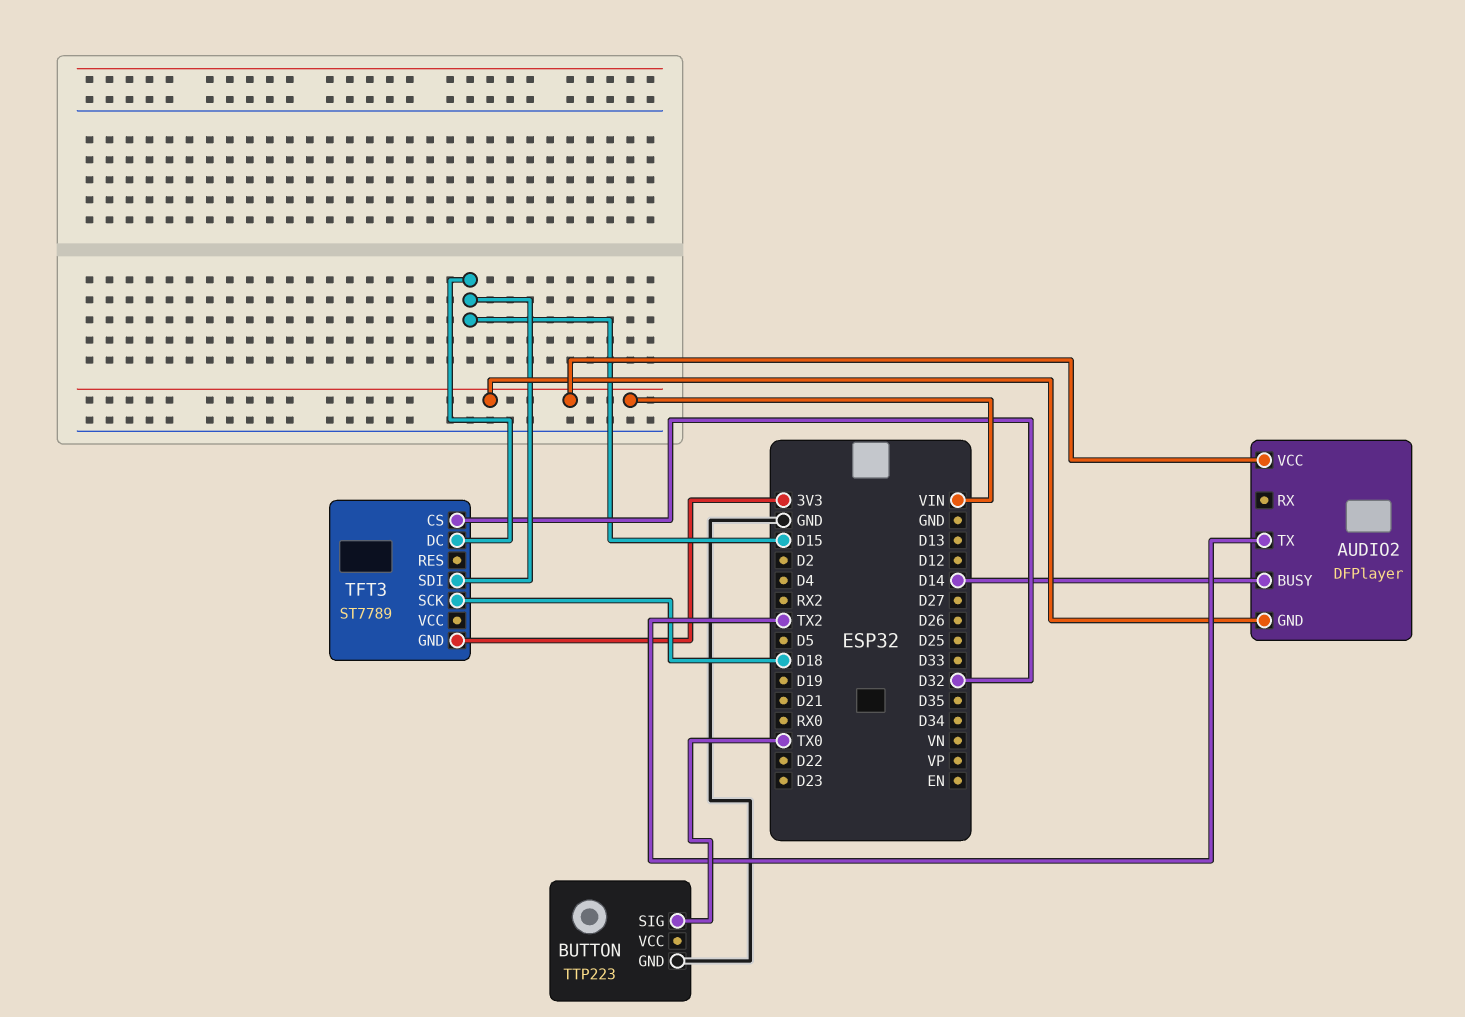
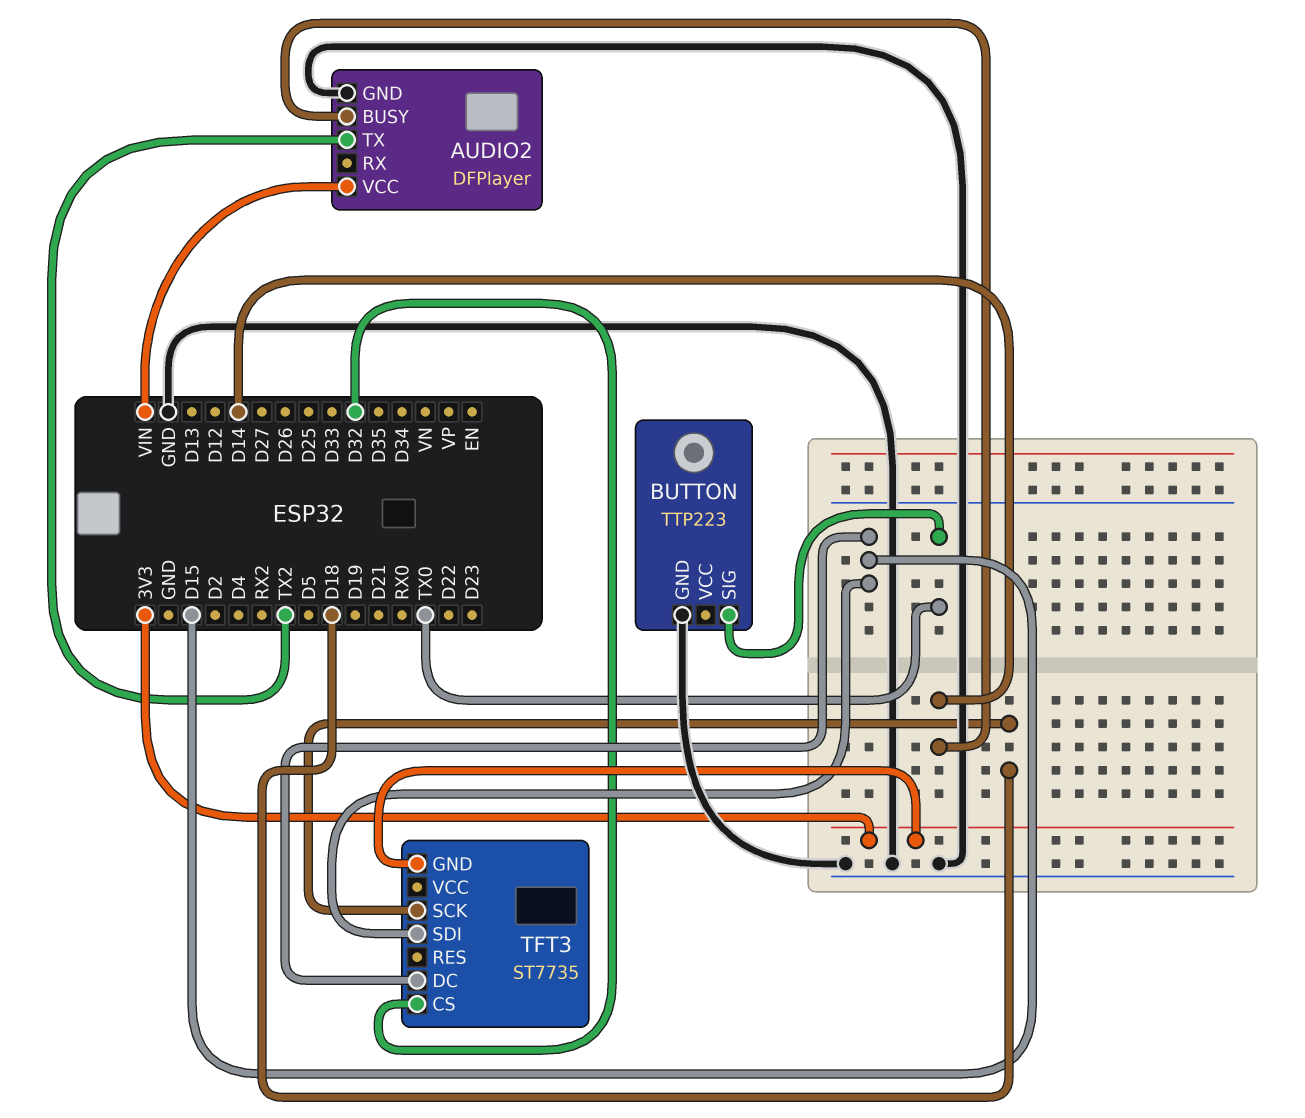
AUDIO2 pin GND: VIN -> GND
TFT3: ST7789 -> ST7735

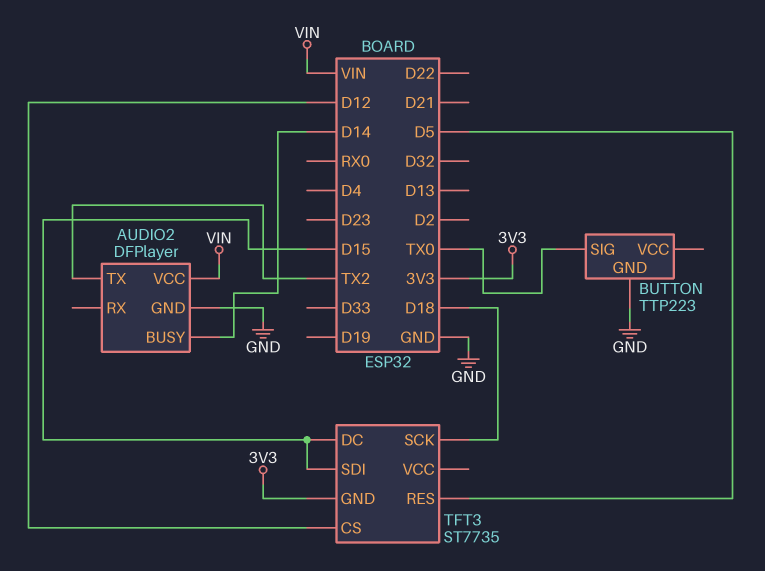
TFT3 pin CS: D32 -> D12
TFT3 pin RES: none -> D5

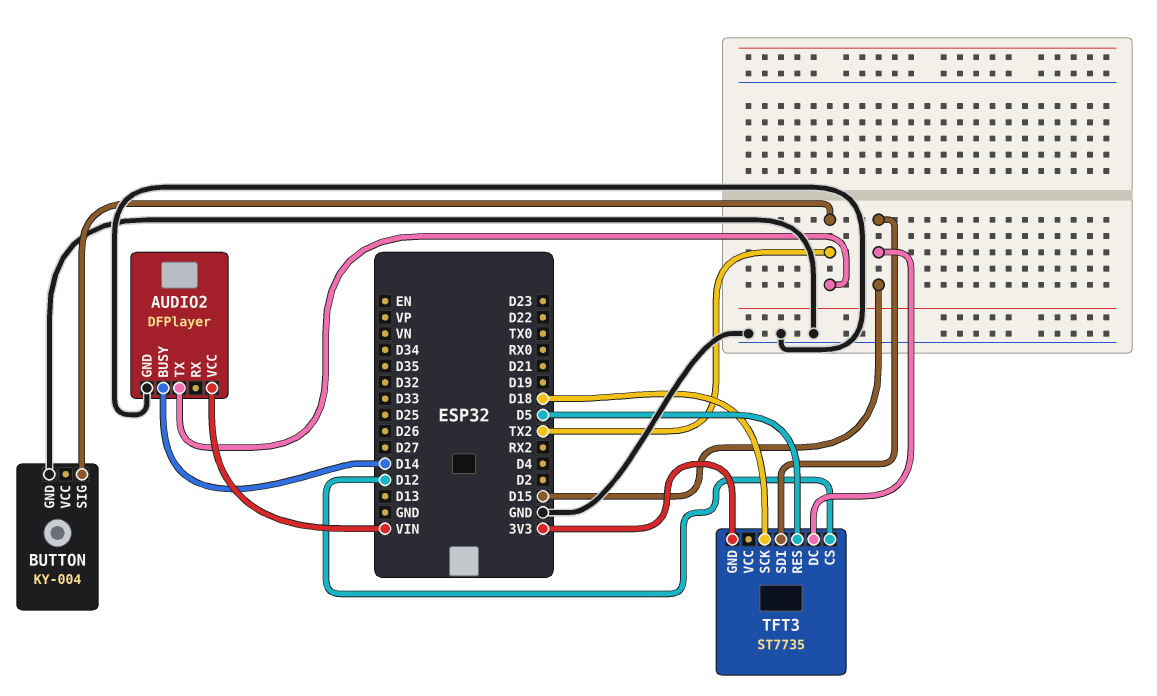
BUTTON: TTP223 -> KY-004
BUTTON pin SIG: TX0 -> TX2

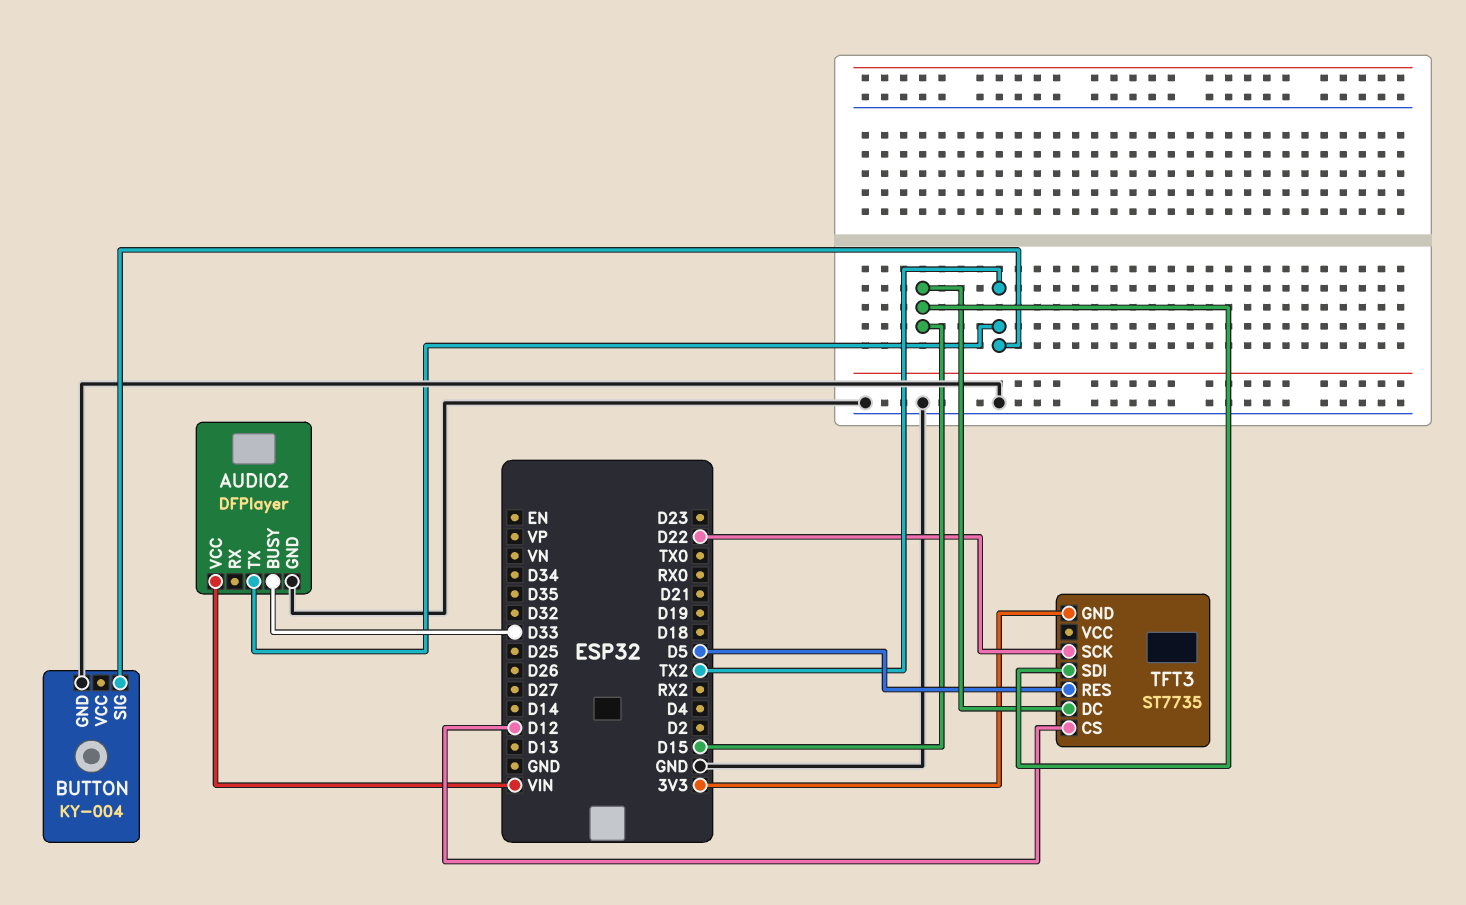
AUDIO2 pin BUSY: D14 -> D33
TFT3 pin SCK: D18 -> D22

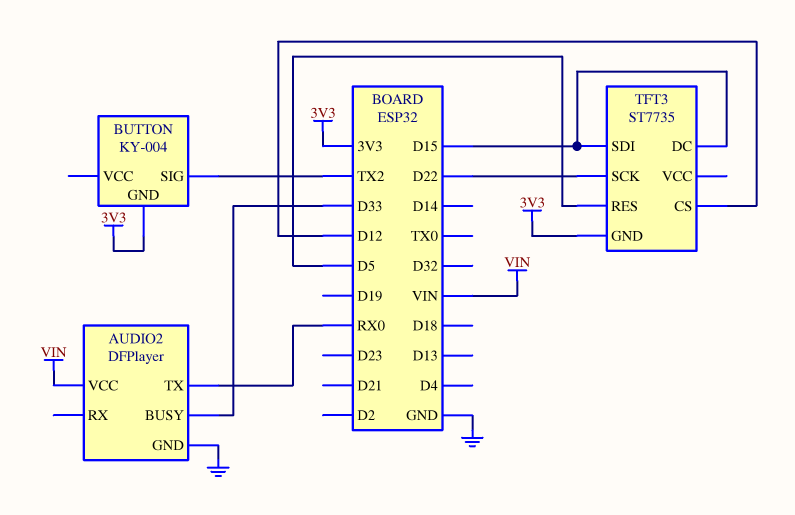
AUDIO2 pin TX: TX2 -> RX0
BUTTON pin GND: GND -> 3V3

